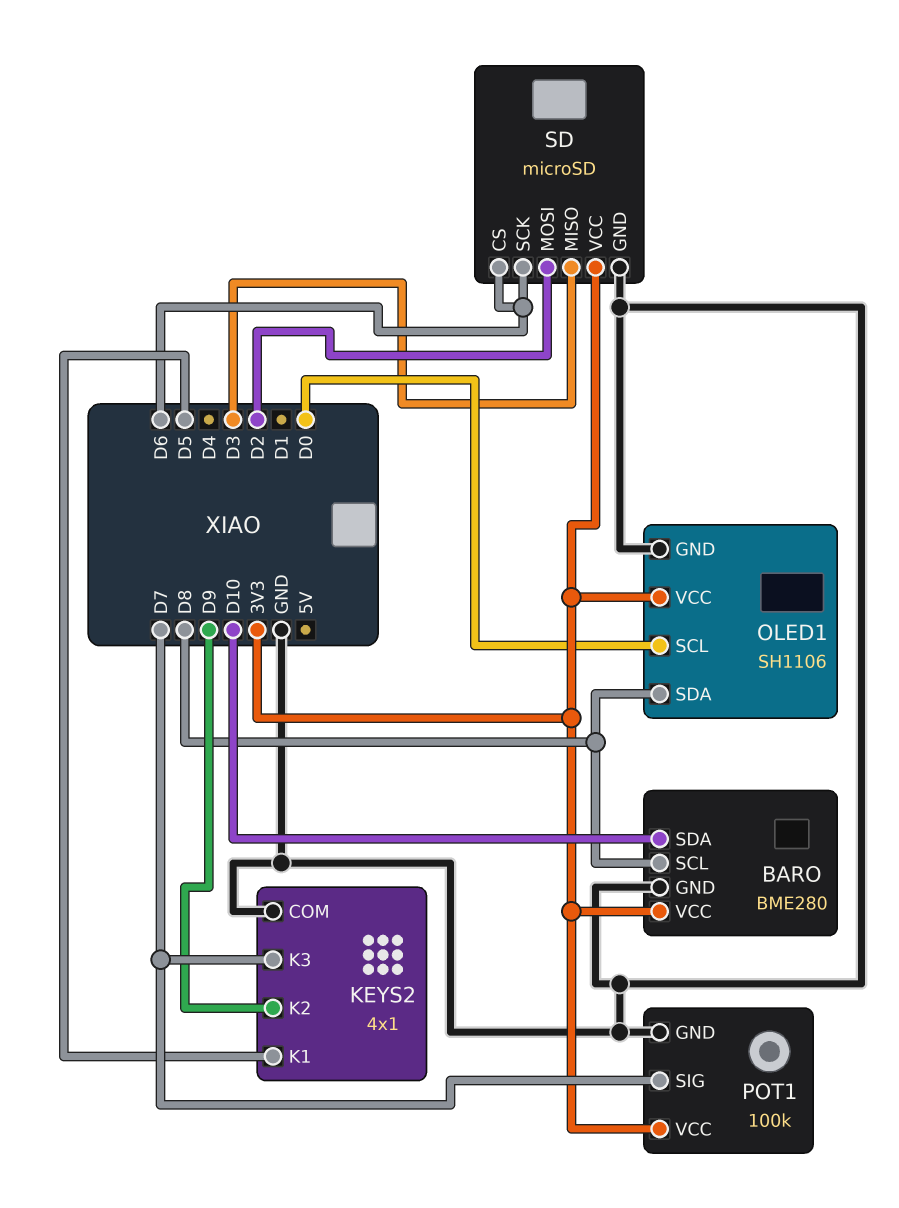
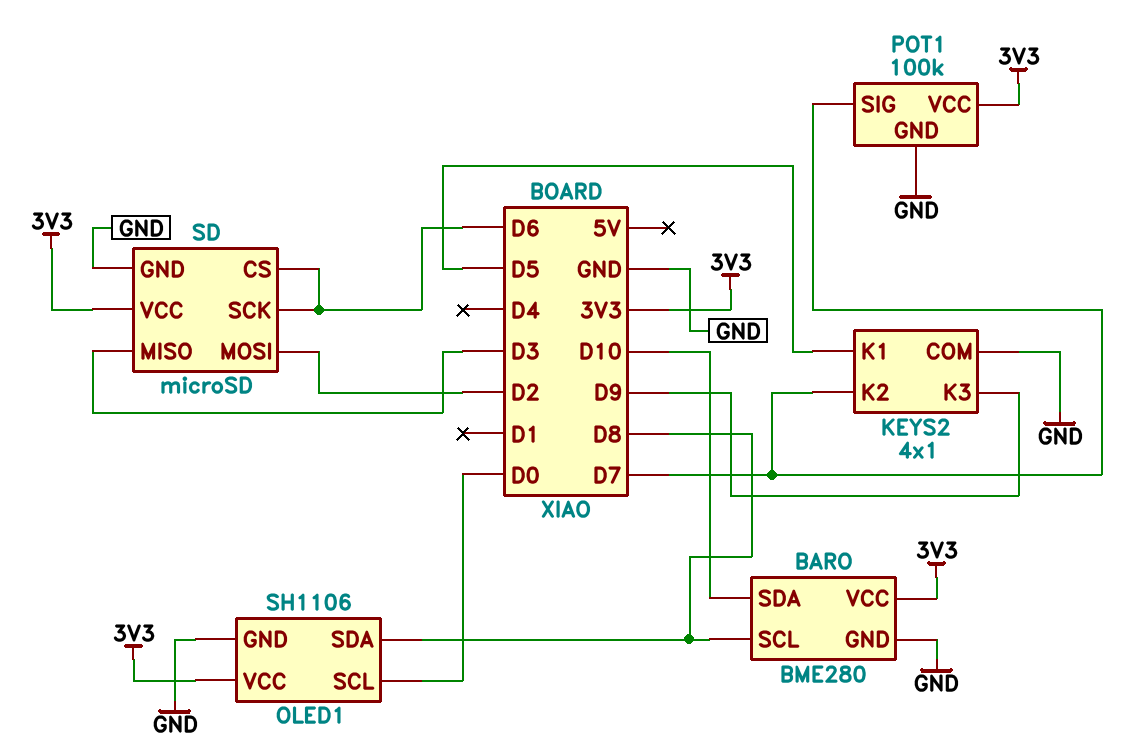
KEYS2 pin K2: D9 -> D7
KEYS2 pin K3: D7 -> D9

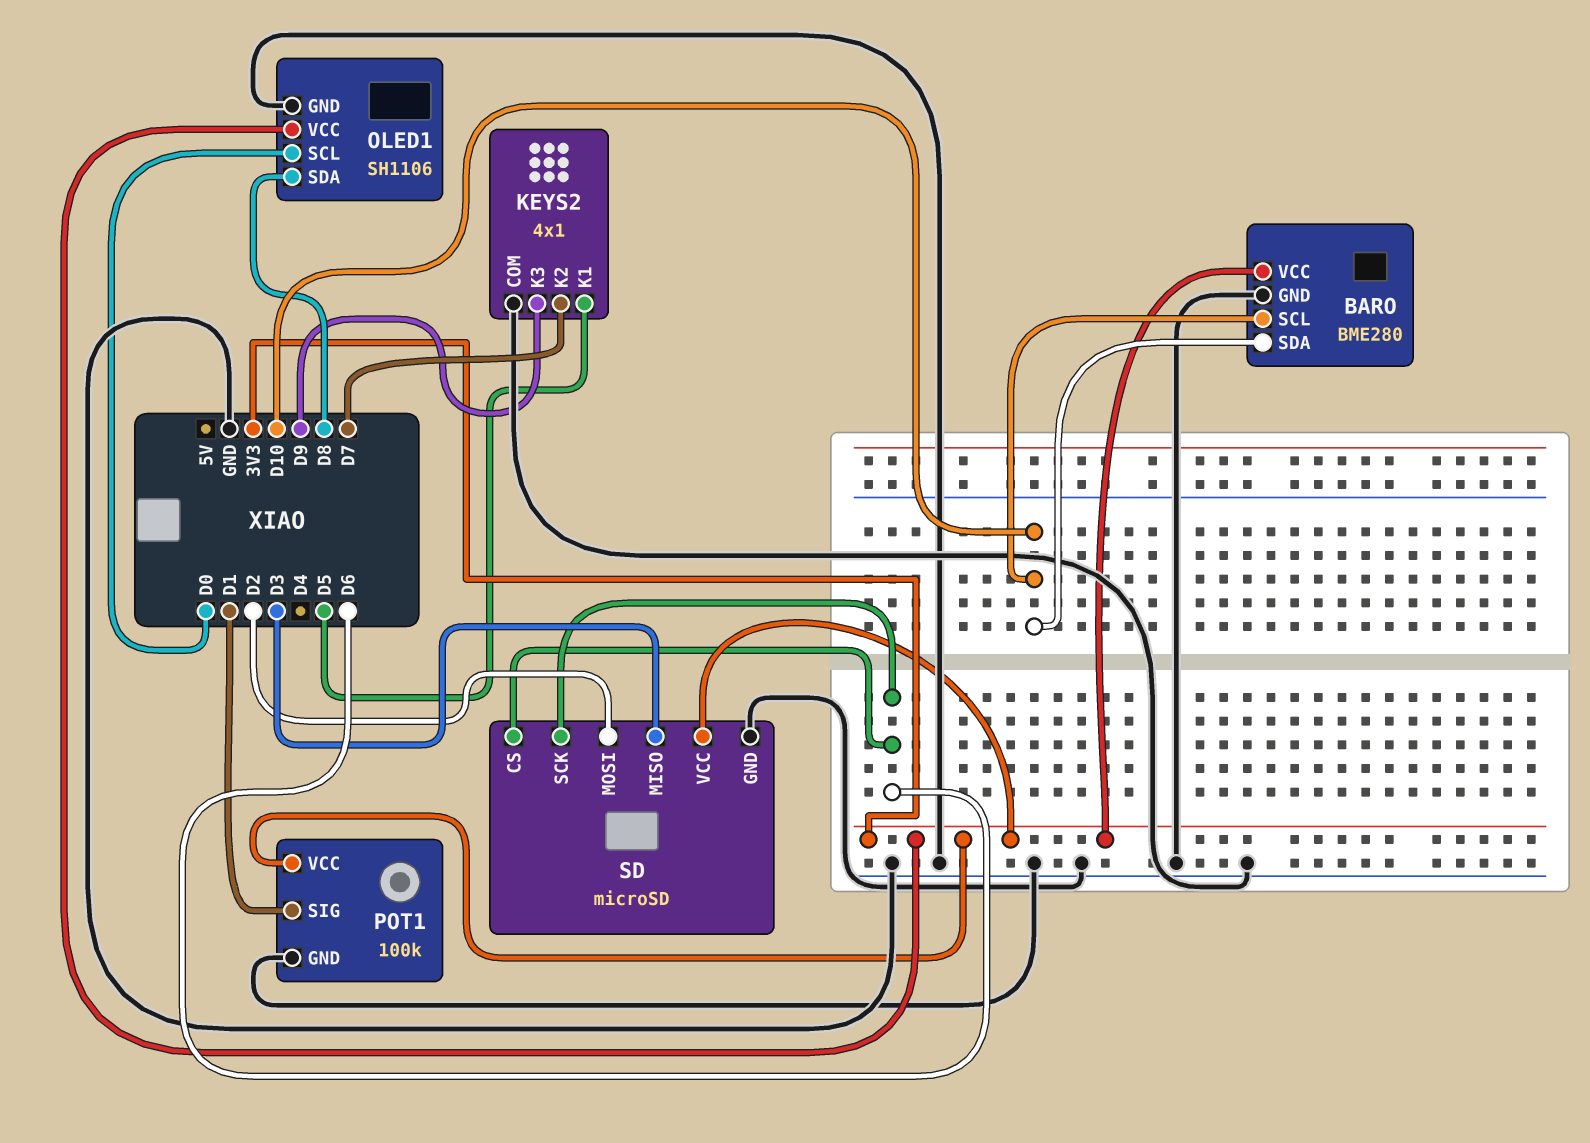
BARO pin SCL: D8 -> D10
POT1 pin SIG: D7 -> D1

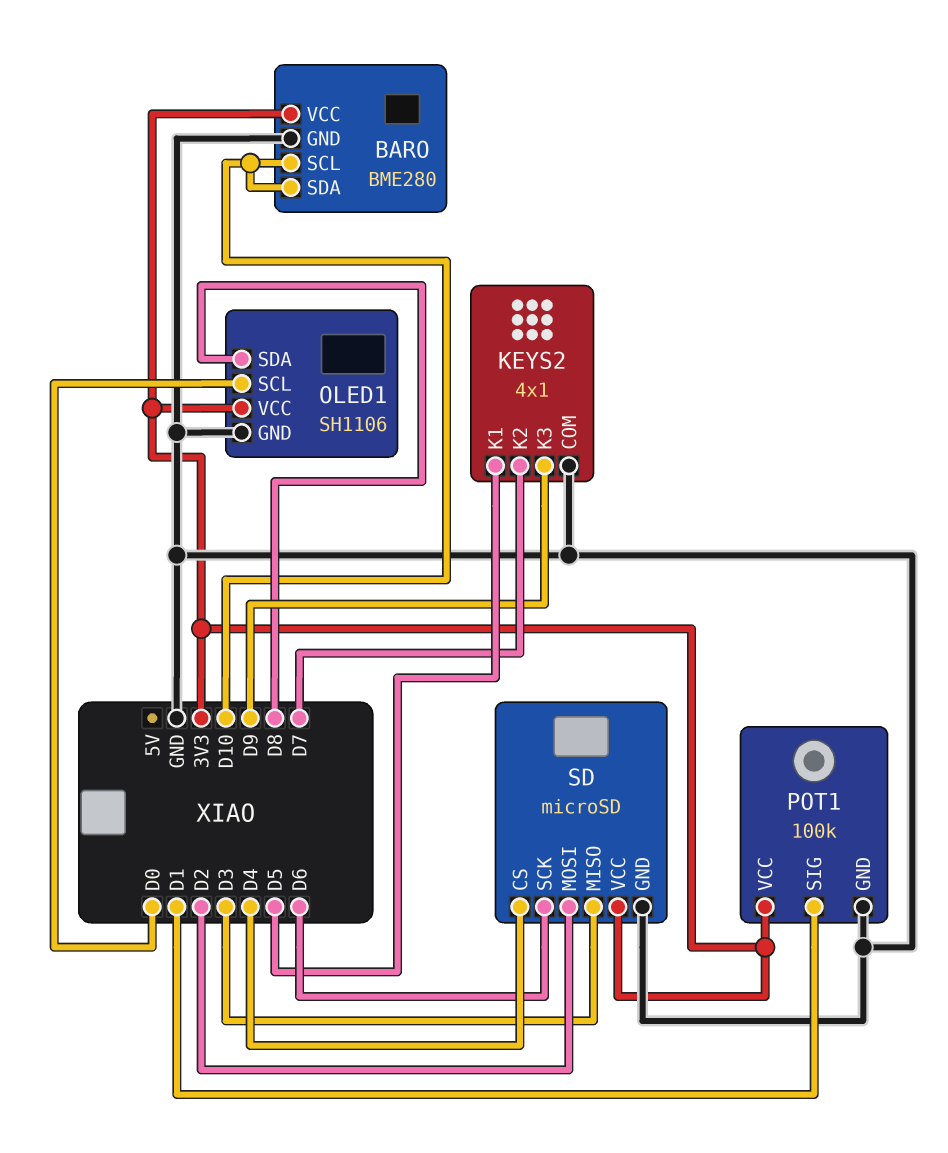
SD pin CS: D6 -> D4

